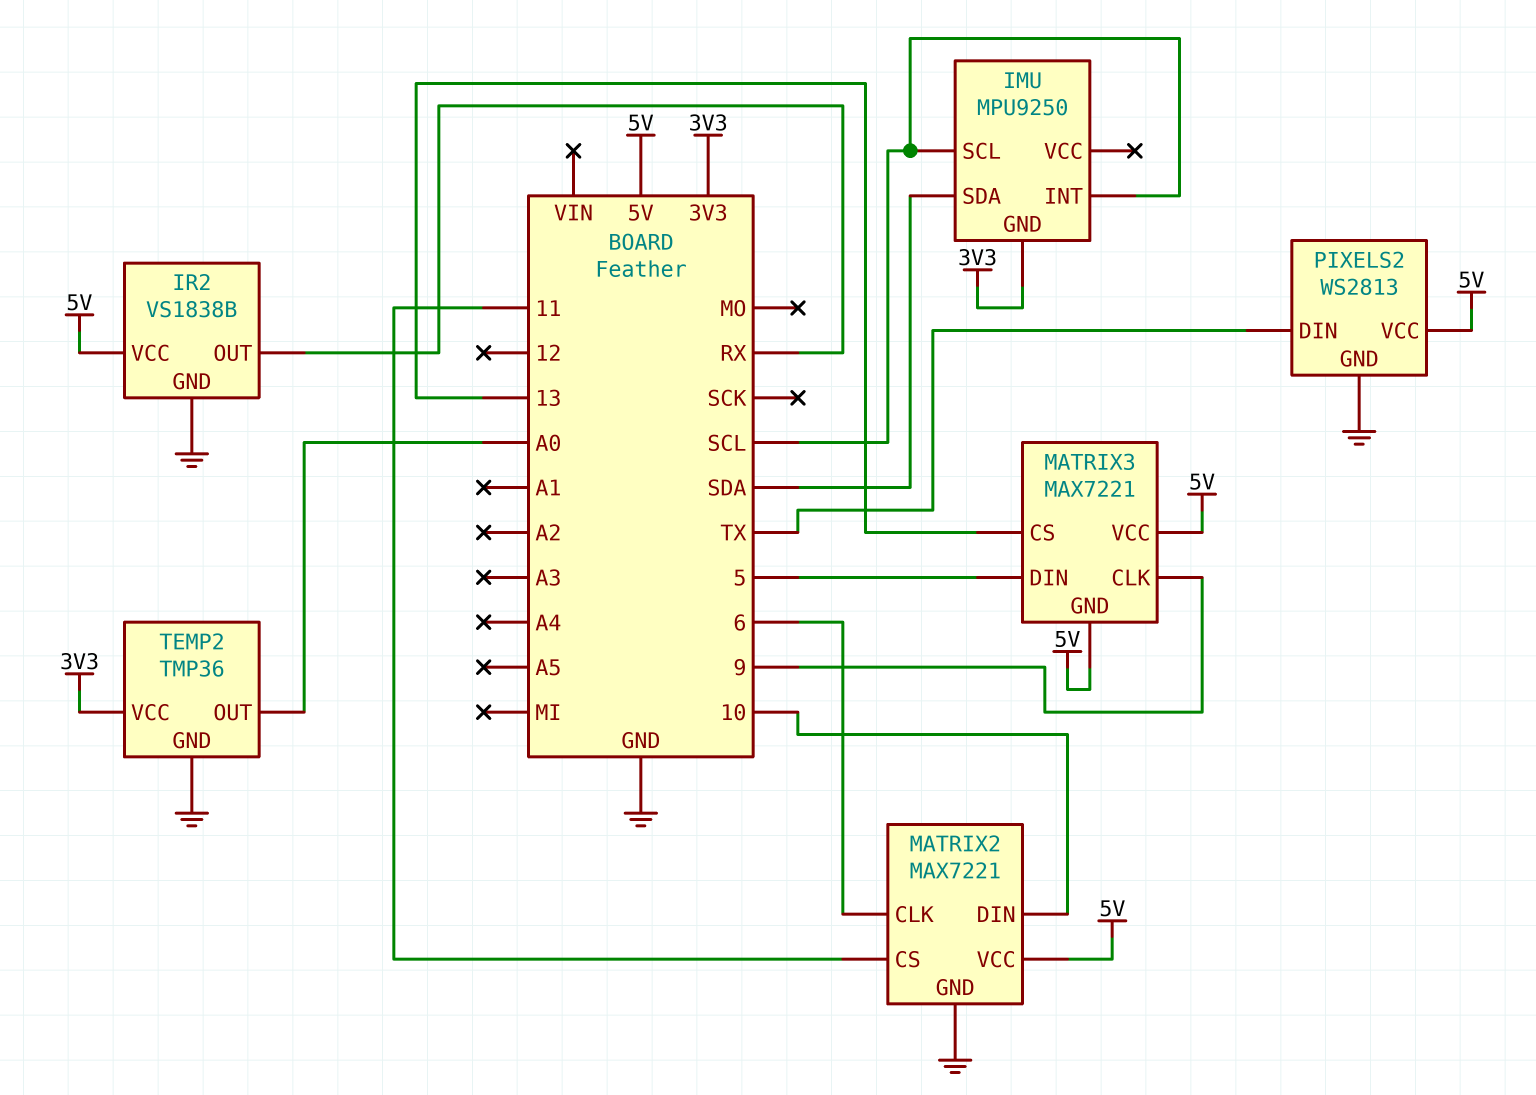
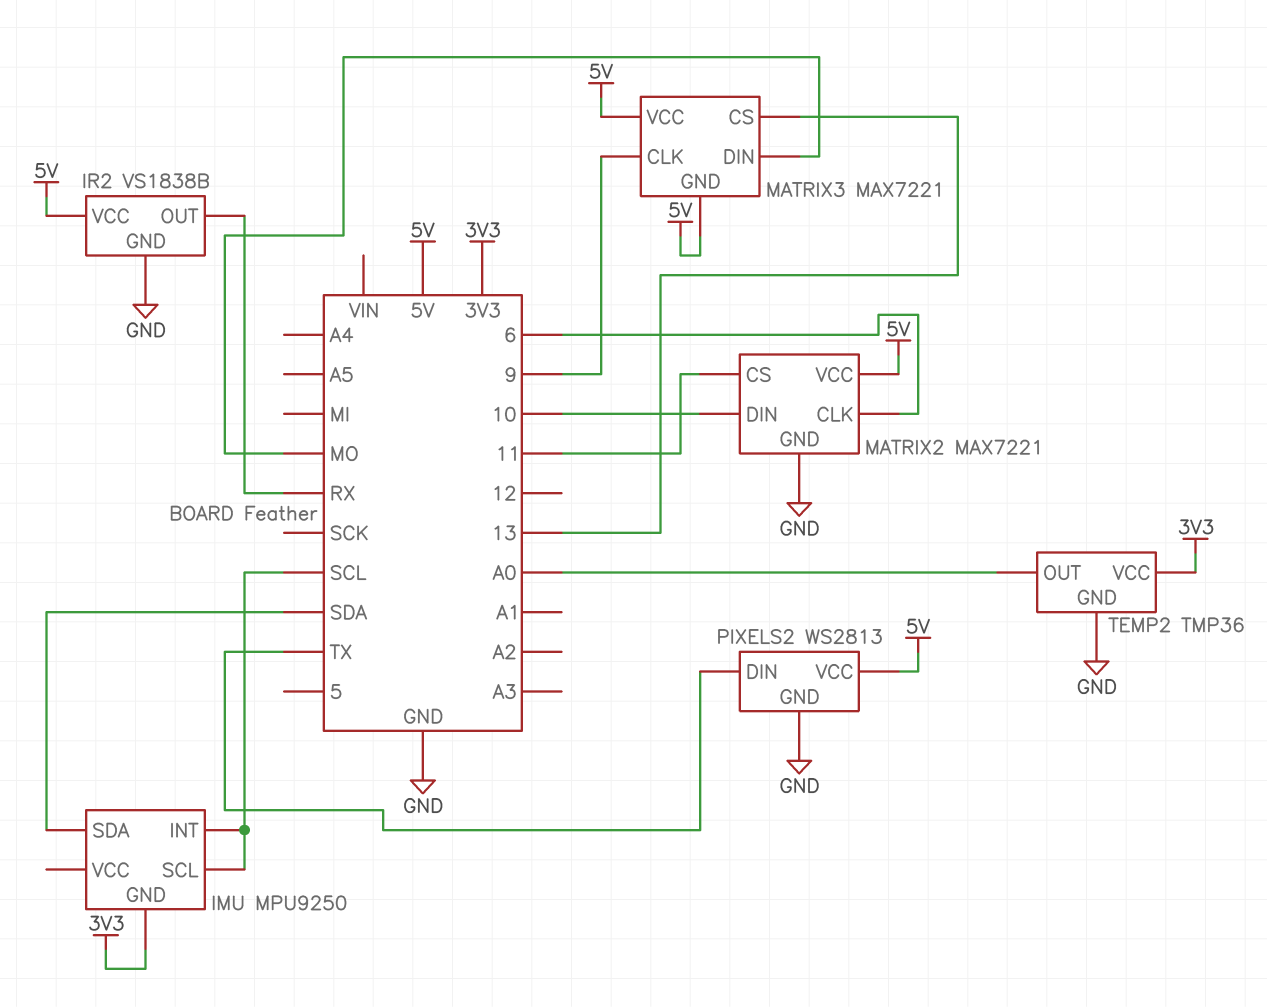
MATRIX3 pin DIN: 5 -> MO

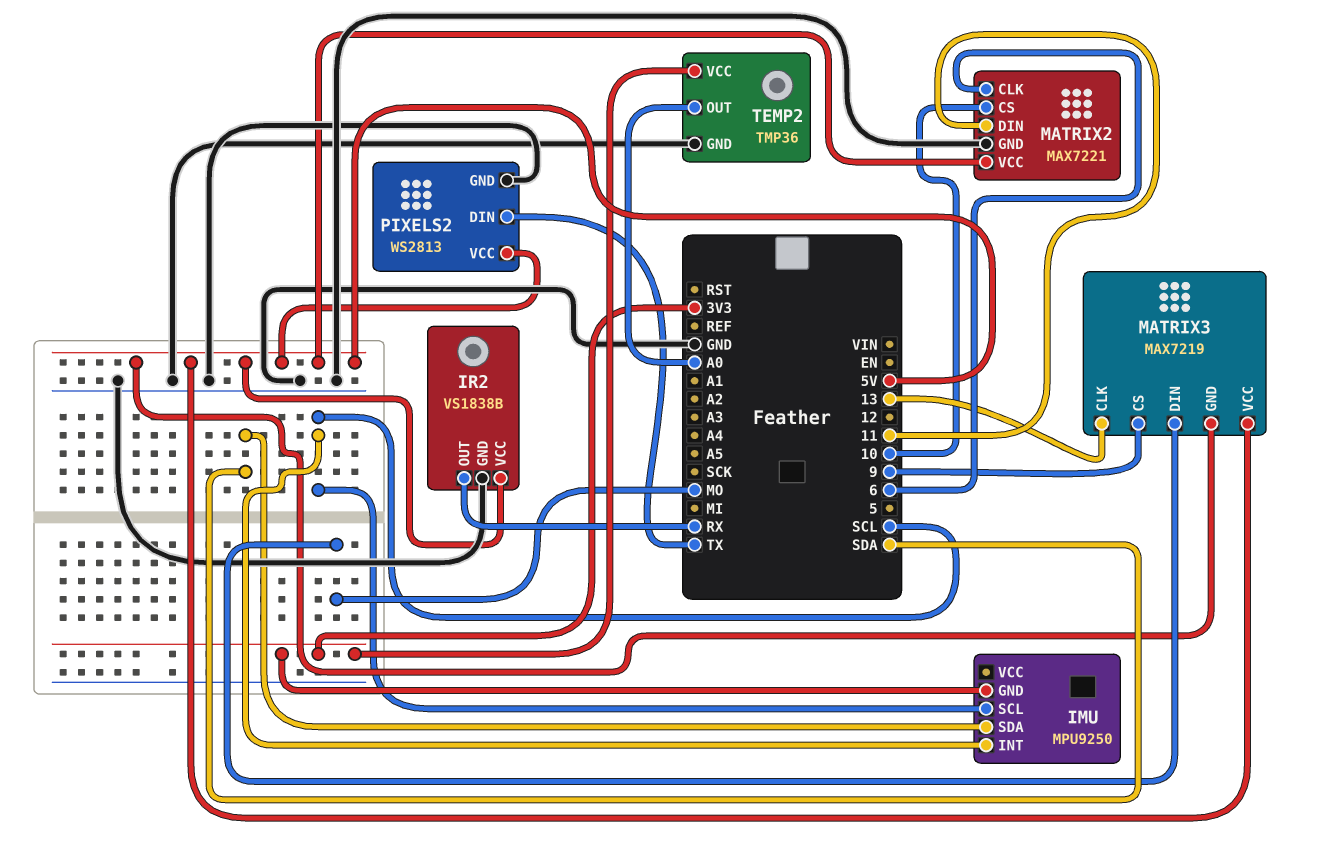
MATRIX2 pin CS: 11 -> 10
MATRIX2 pin DIN: 10 -> 11
MATRIX3: MAX7221 -> MAX7219
MATRIX3 pin CLK: 9 -> 13
MATRIX3 pin CS: 13 -> 9

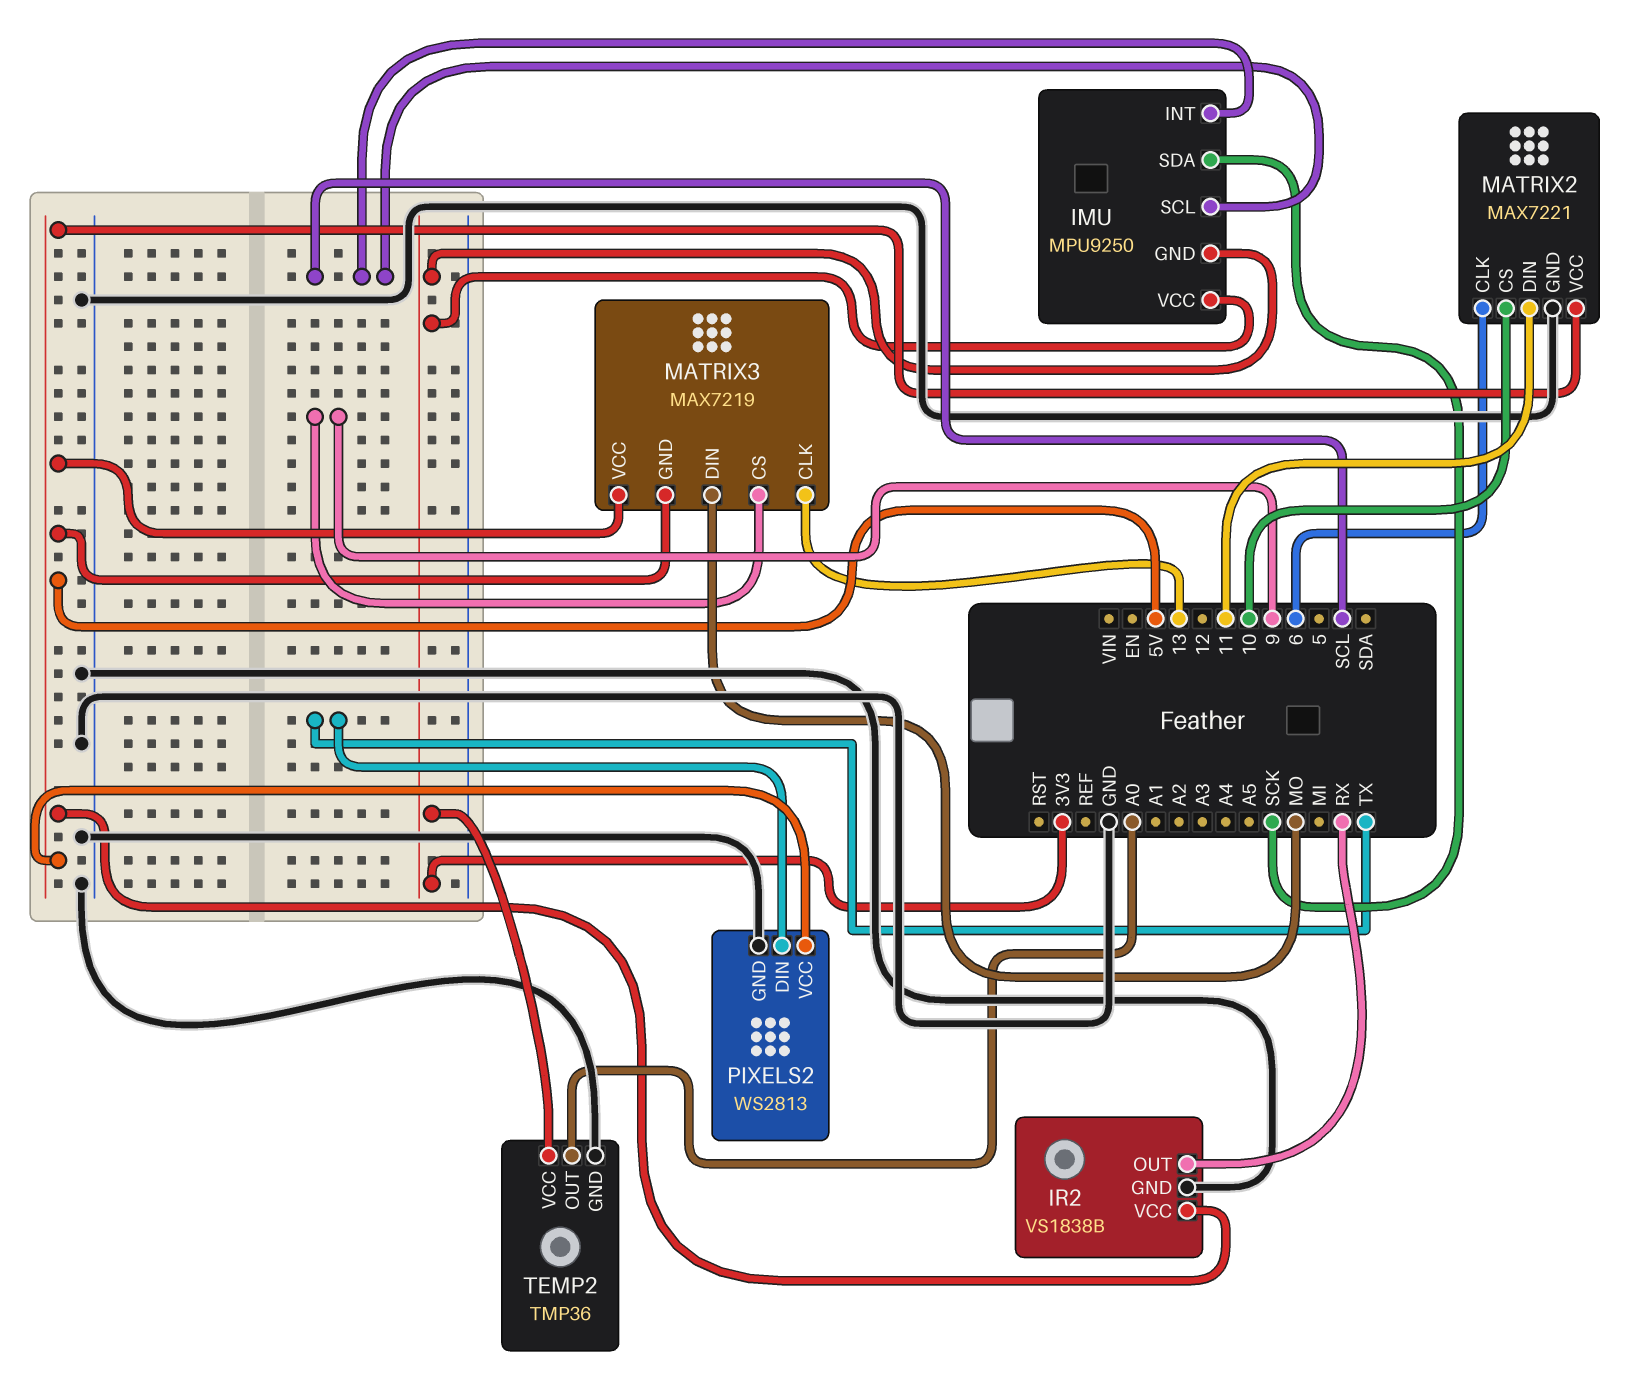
IMU pin SDA: SDA -> SCK
IMU pin VCC: none -> 3V3

